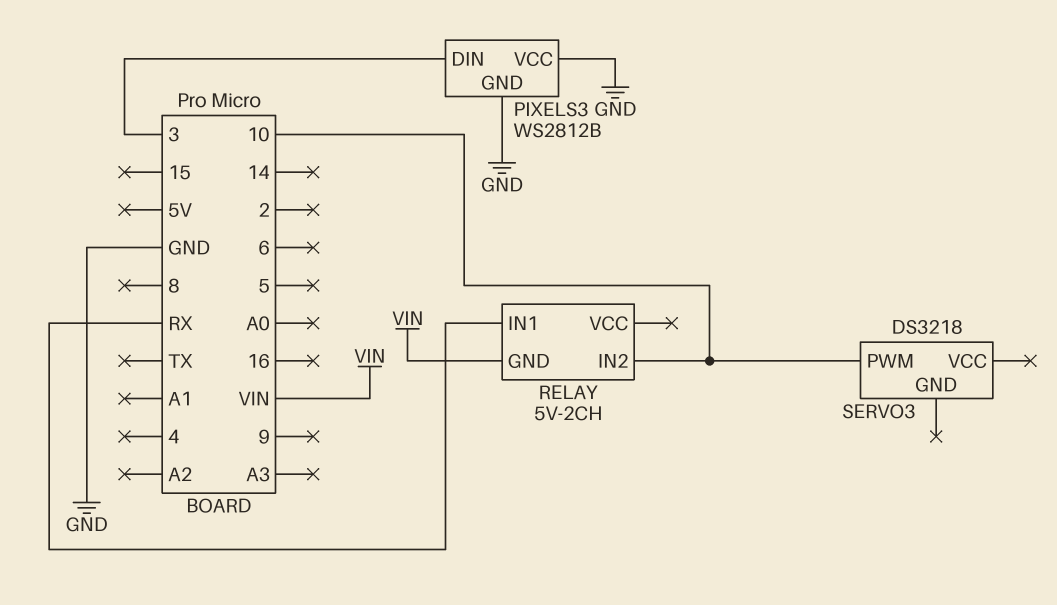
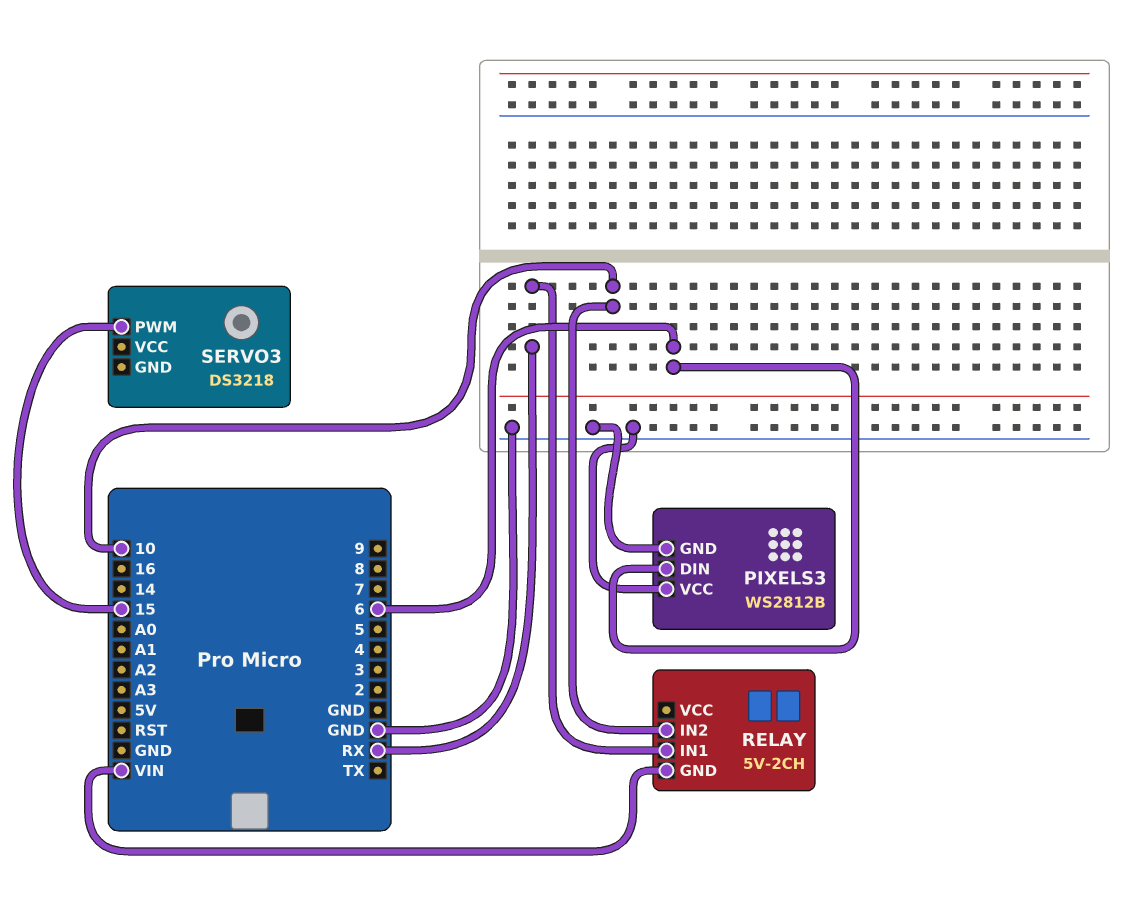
PIXELS3 pin DIN: 3 -> 6
SERVO3 pin PWM: 10 -> 15

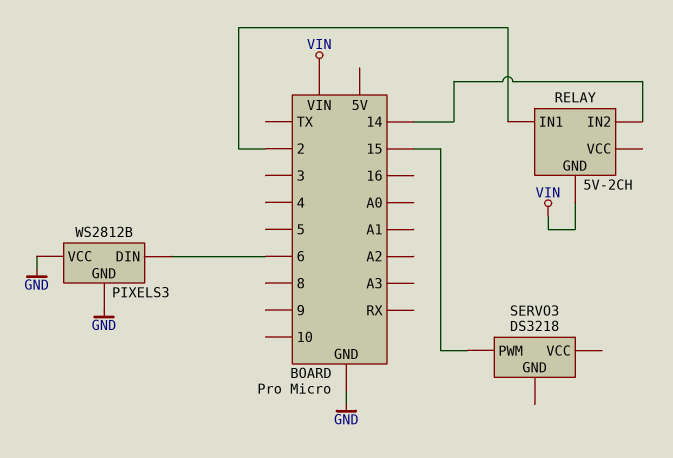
RELAY pin IN1: RX -> 2
RELAY pin IN2: 10 -> 14

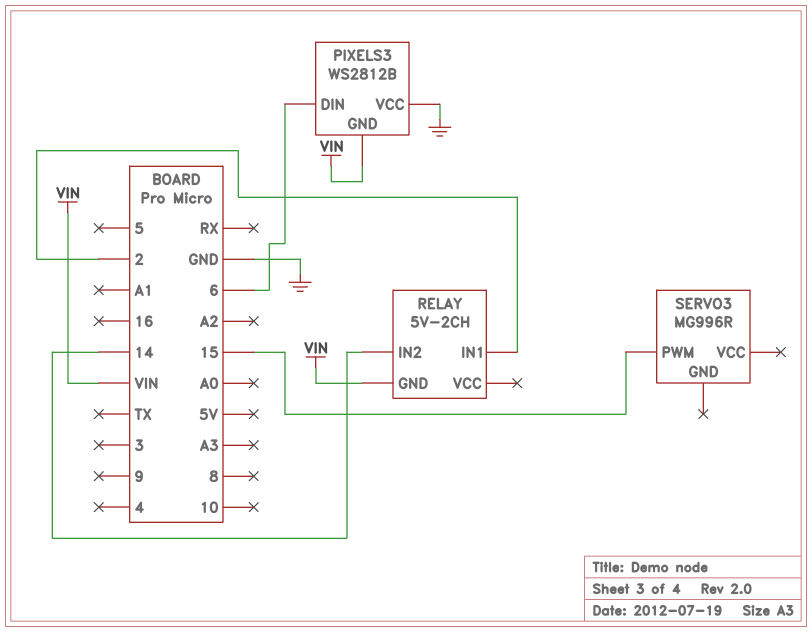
PIXELS3 pin GND: GND -> VIN
SERVO3: DS3218 -> MG996R

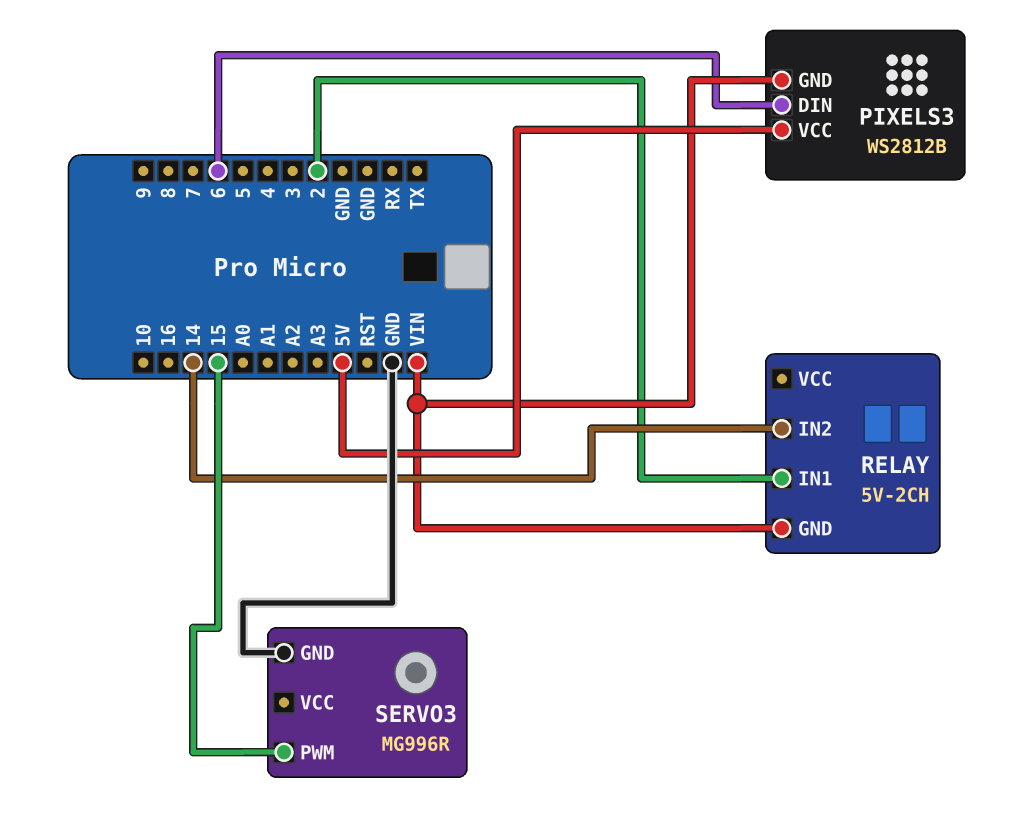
PIXELS3 pin VCC: GND -> 5V
SERVO3 pin GND: none -> GND

